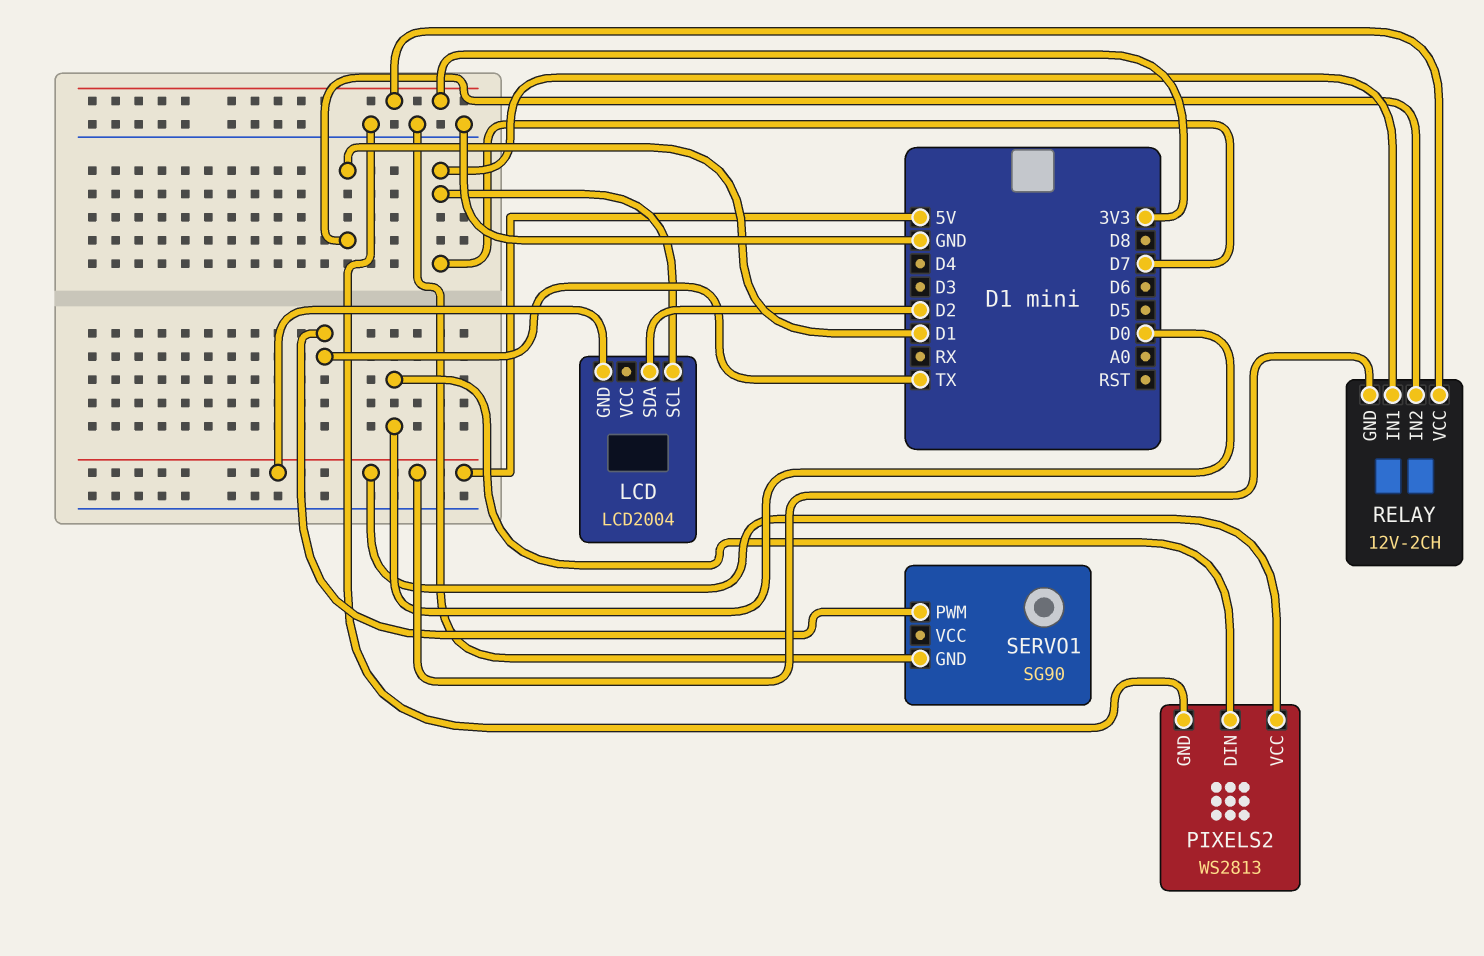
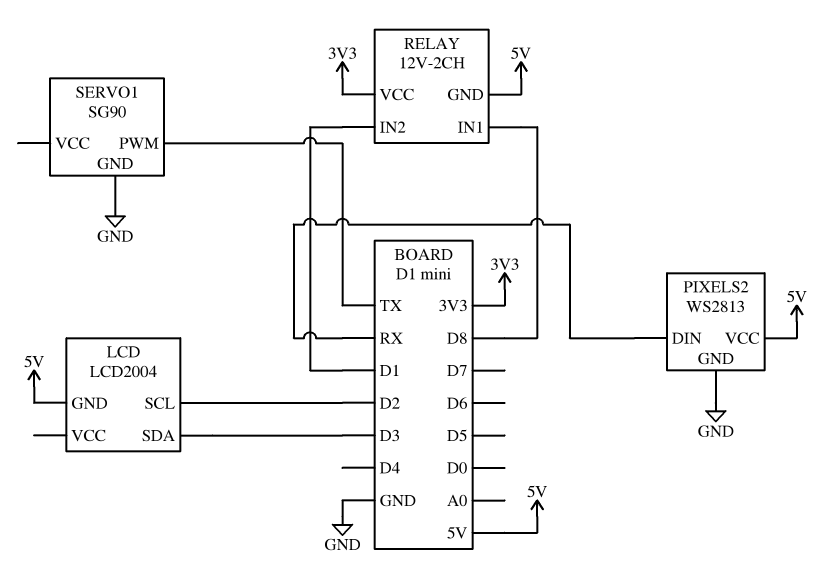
LCD pin SCL: D7 -> D2
LCD pin SDA: D2 -> D3
PIXELS2 pin DIN: D0 -> RX
RELAY pin IN1: D7 -> D8

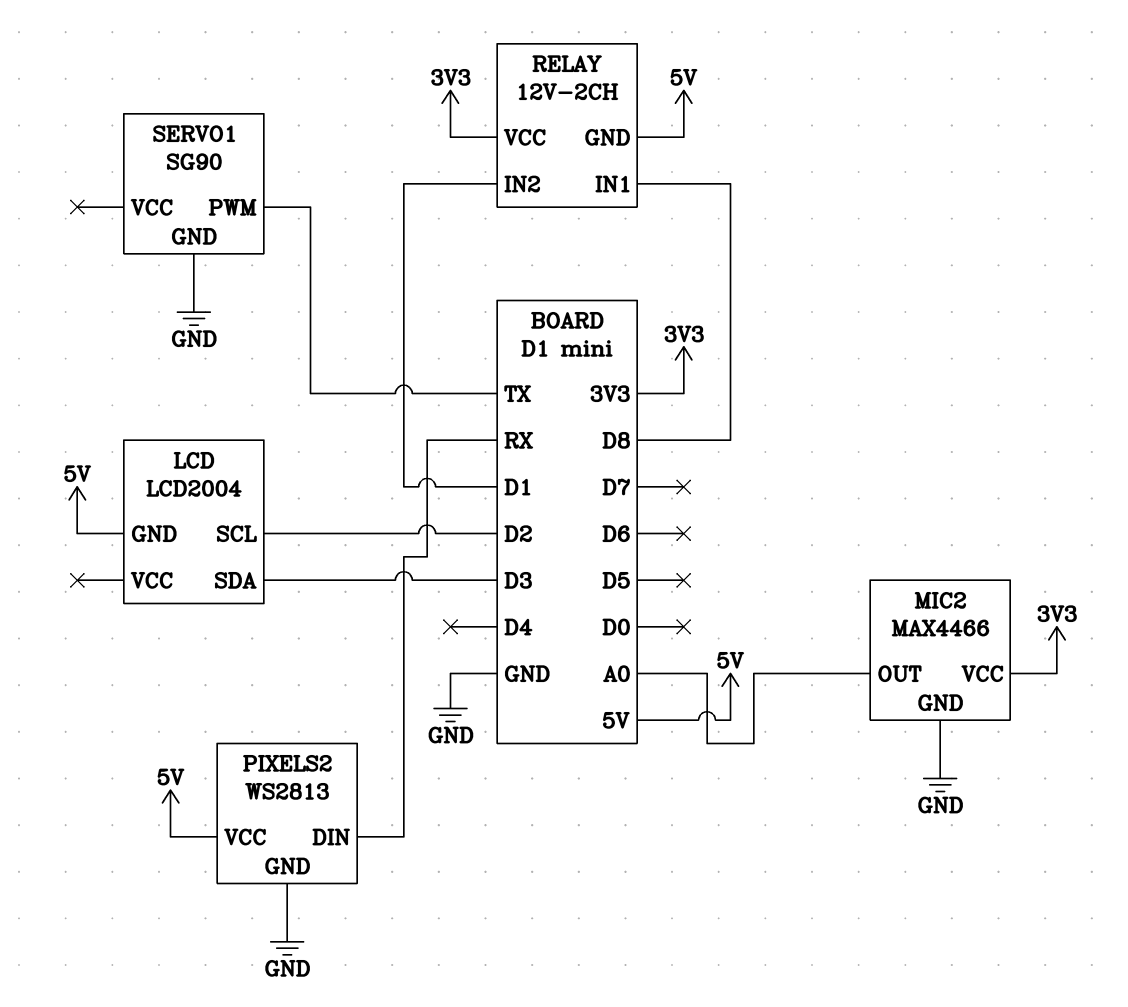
MIC2: none -> MAX4466
MIC2 pin GND: none -> GND
MIC2 pin OUT: none -> A0
MIC2 pin VCC: none -> 3V3

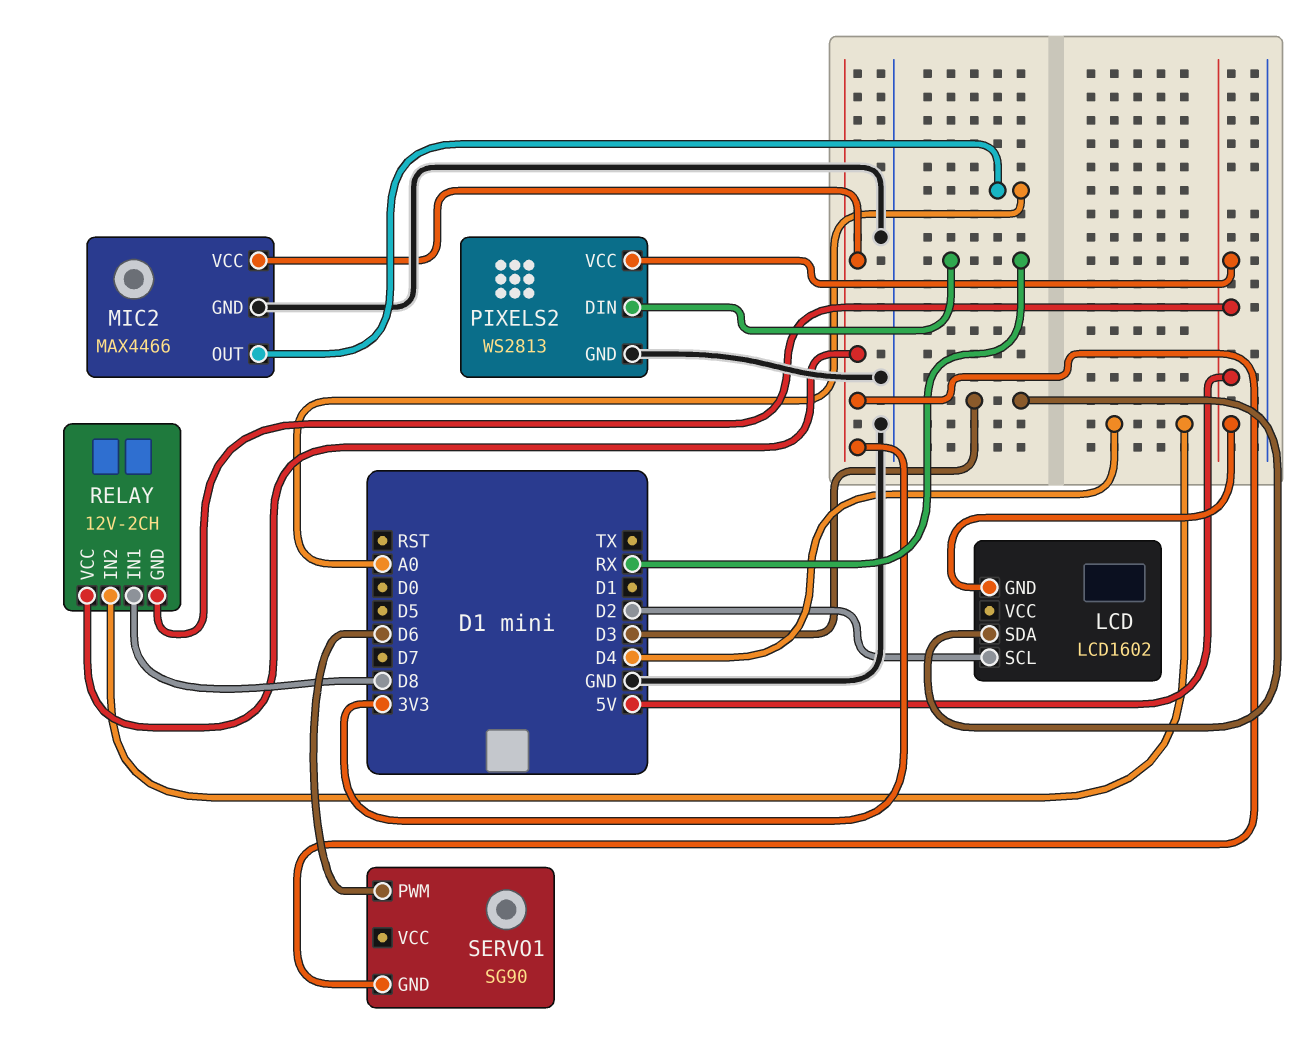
LCD: LCD2004 -> LCD1602
RELAY pin IN2: D1 -> D4
SERVO1 pin GND: GND -> 3V3
SERVO1 pin PWM: TX -> D6

